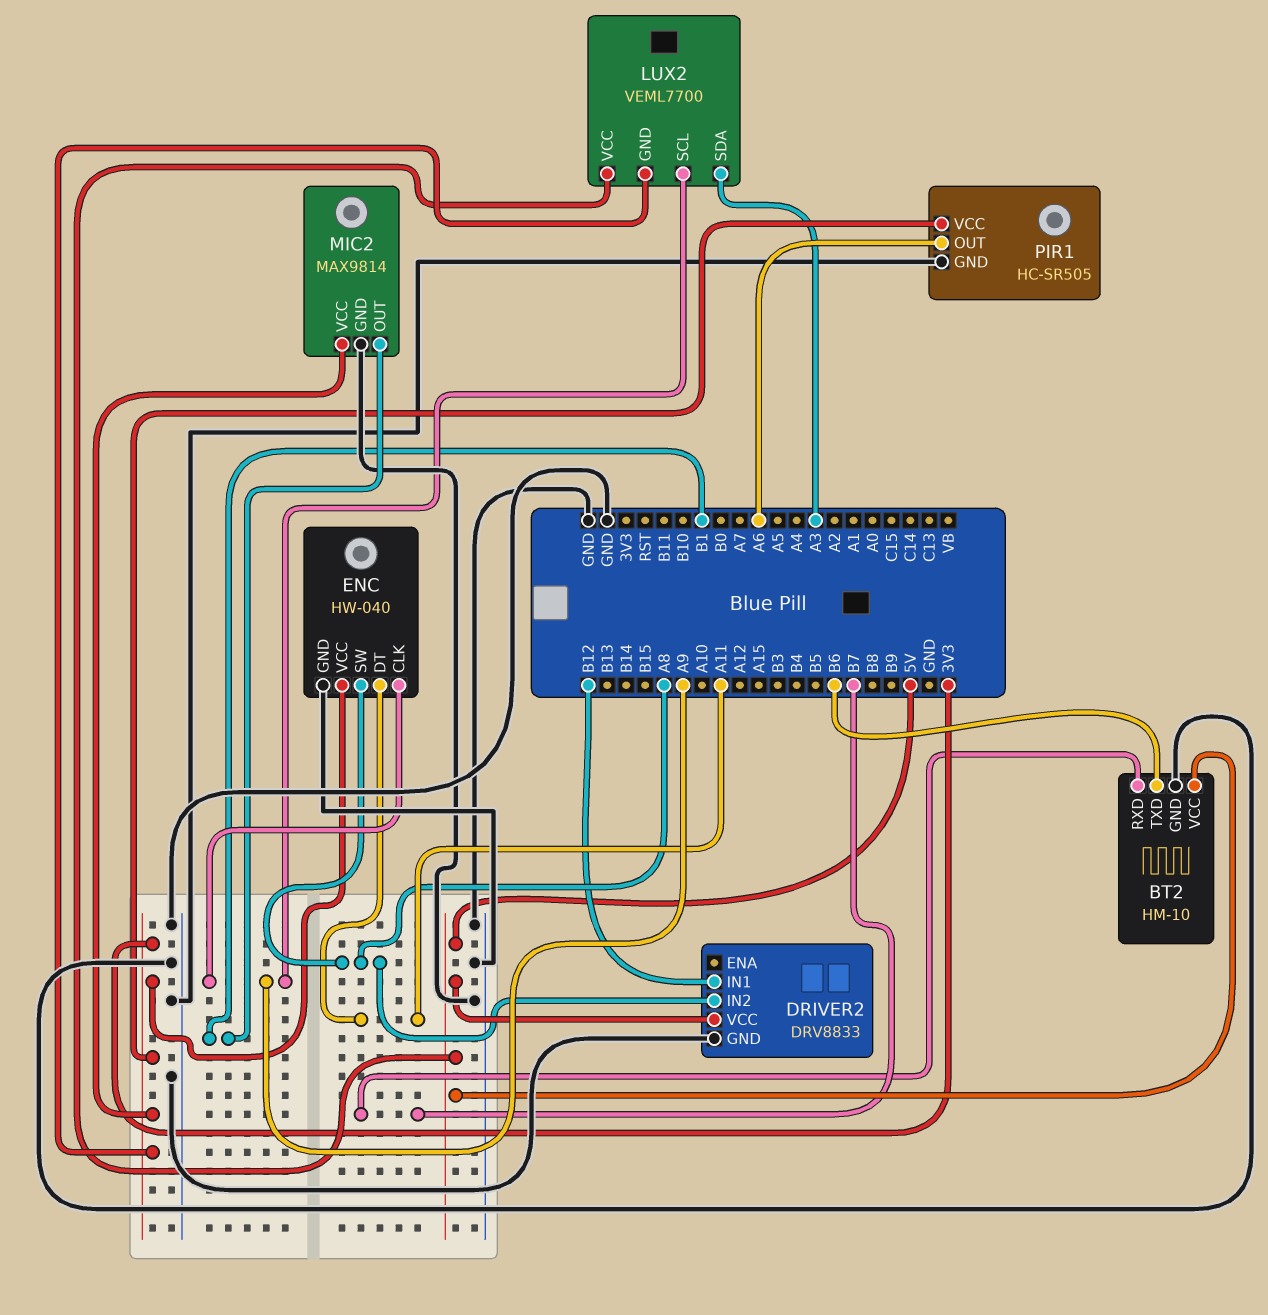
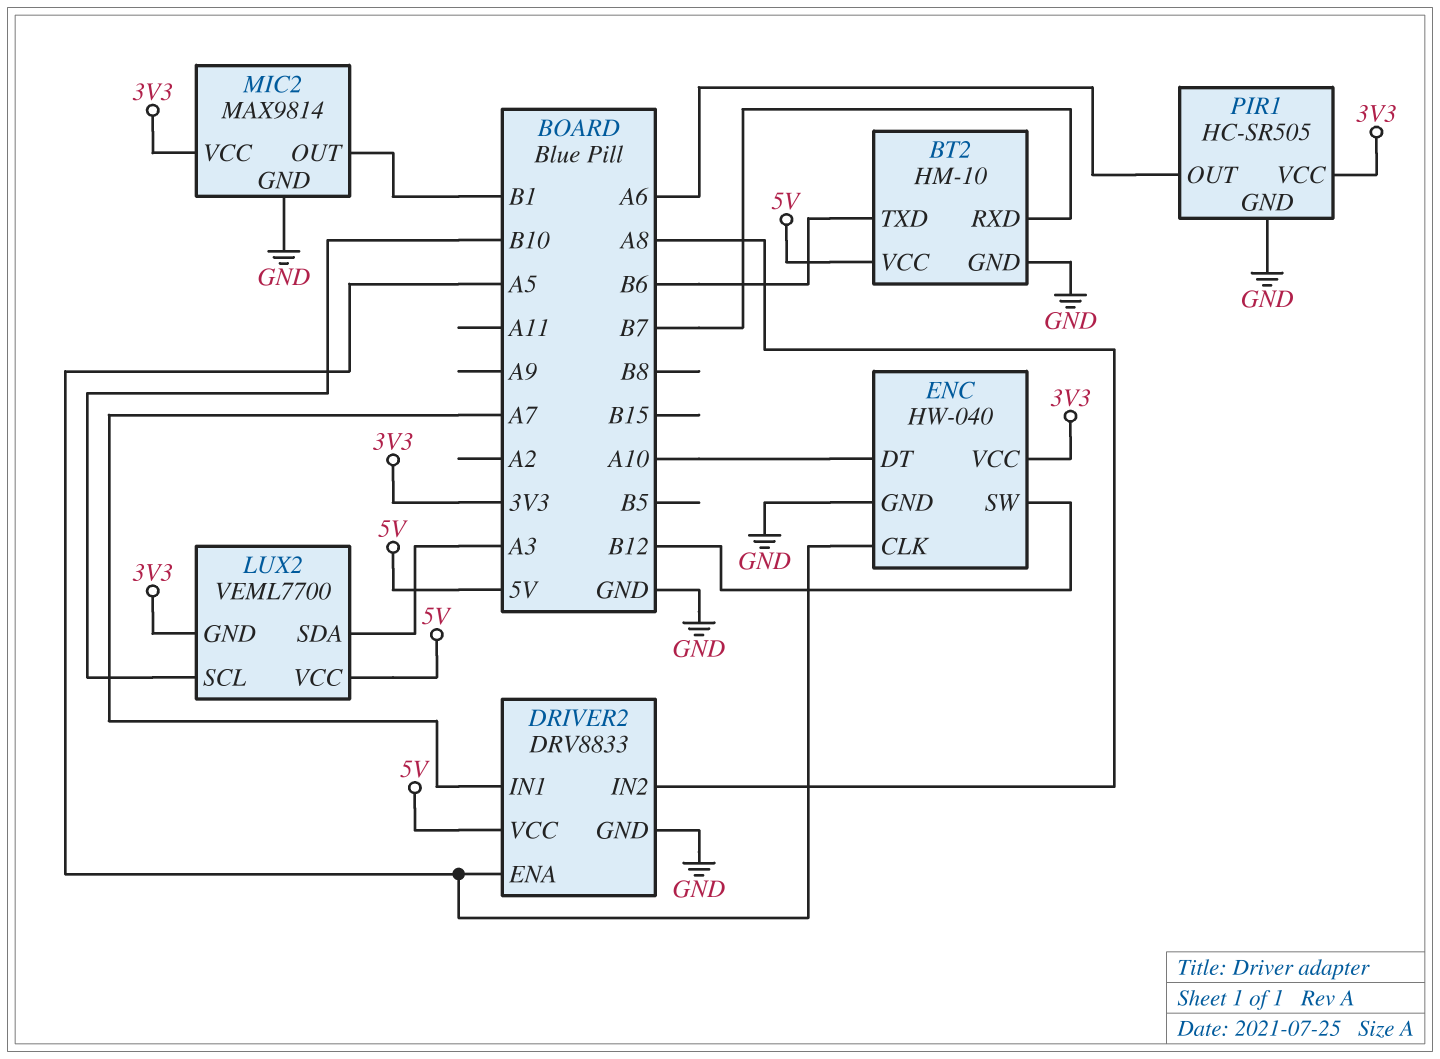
DRIVER2 pin ENA: none -> A5
DRIVER2 pin IN1: B12 -> A7
ENC pin CLK: A9 -> A5
ENC pin DT: A11 -> A10
ENC pin SW: A8 -> B12
LUX2 pin SCL: A9 -> B10

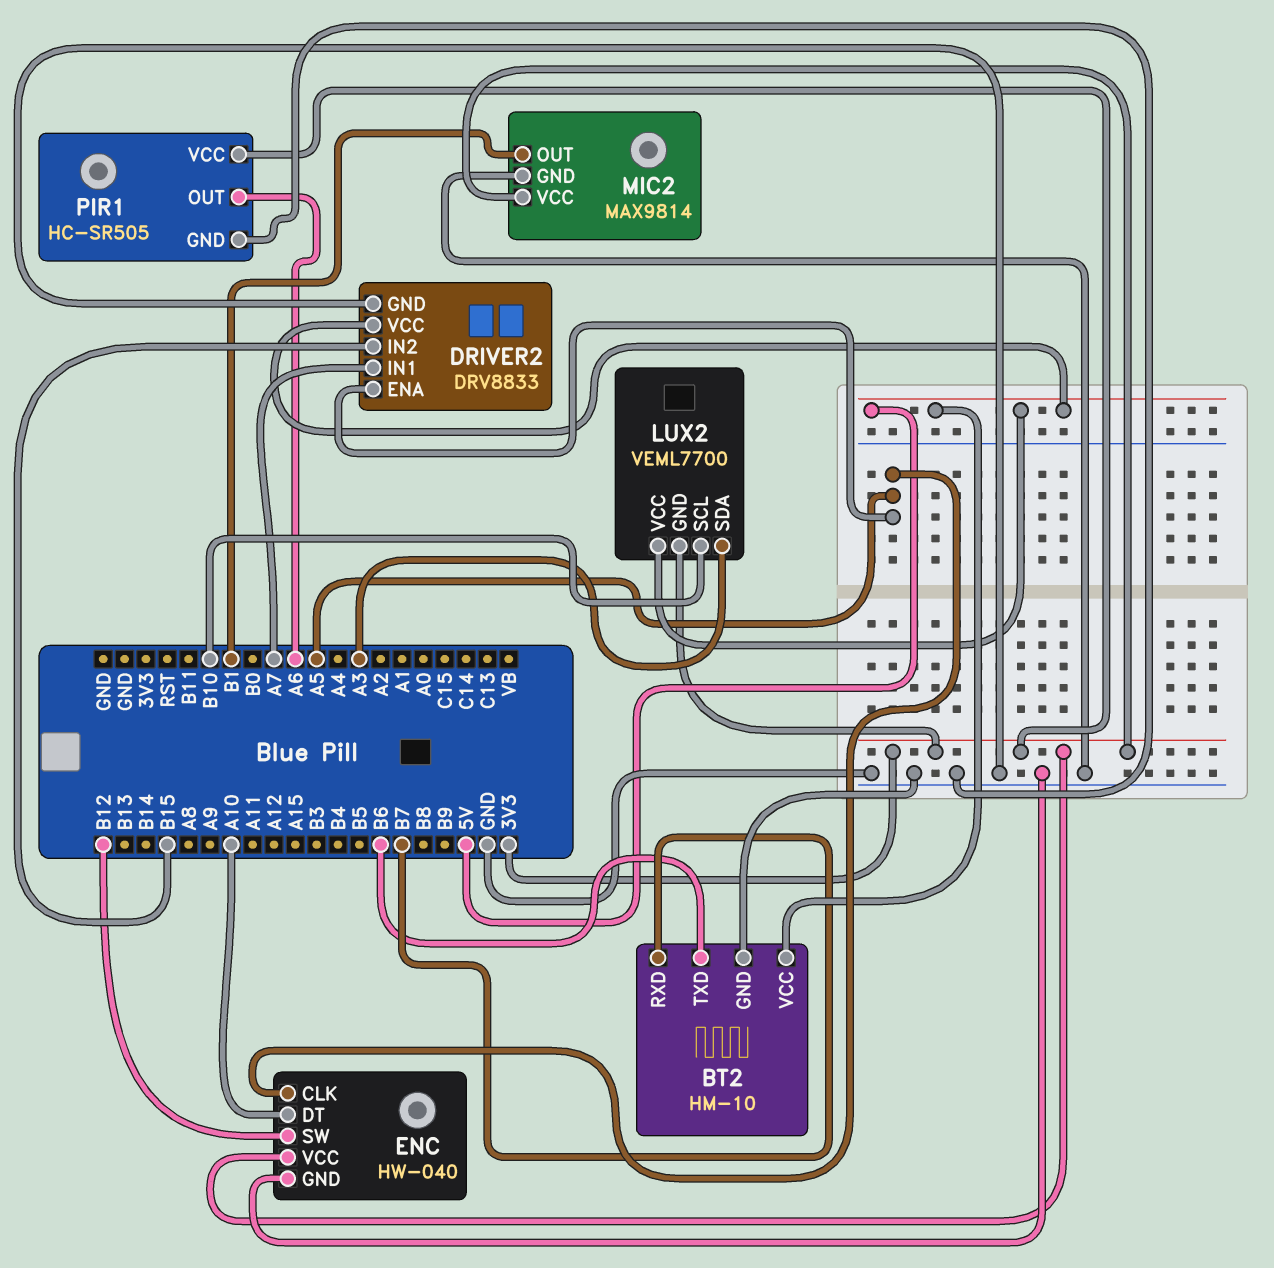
DRIVER2 pin IN2: A8 -> B15

